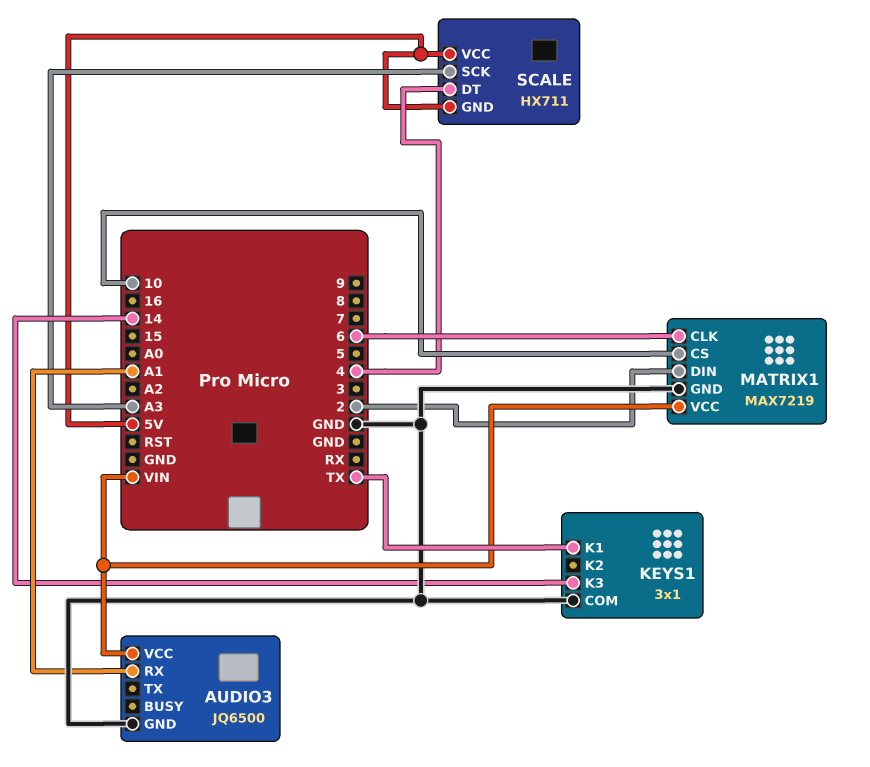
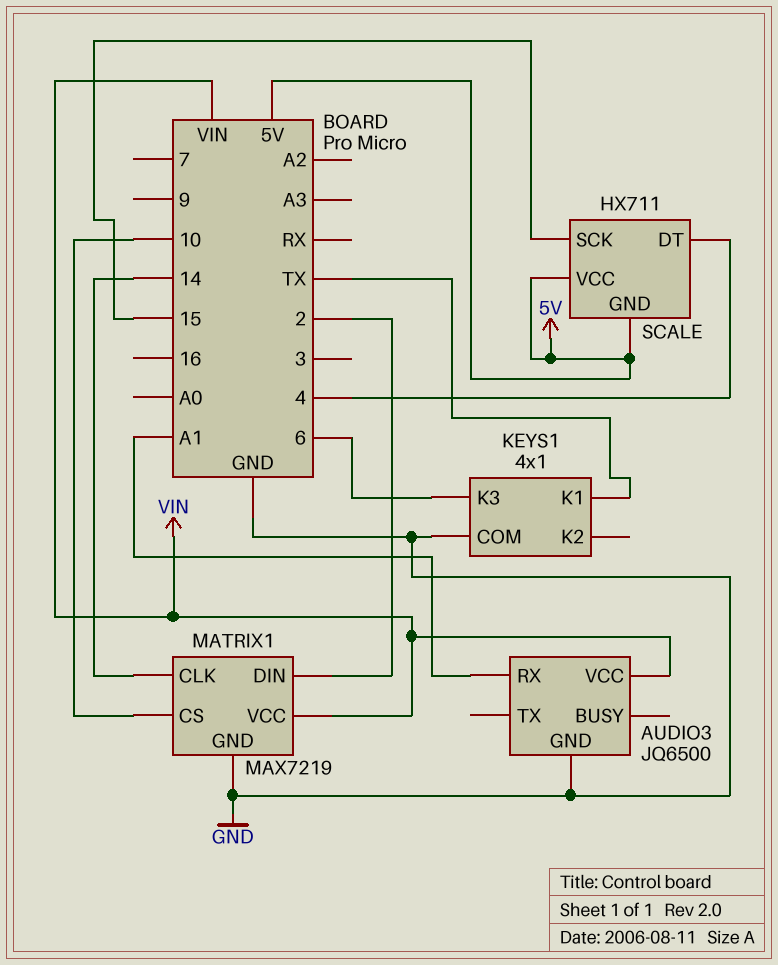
KEYS1: 3x1 -> 4x1
KEYS1 pin K3: 14 -> 6
MATRIX1 pin CLK: 6 -> 14
SCALE pin SCK: A3 -> 15

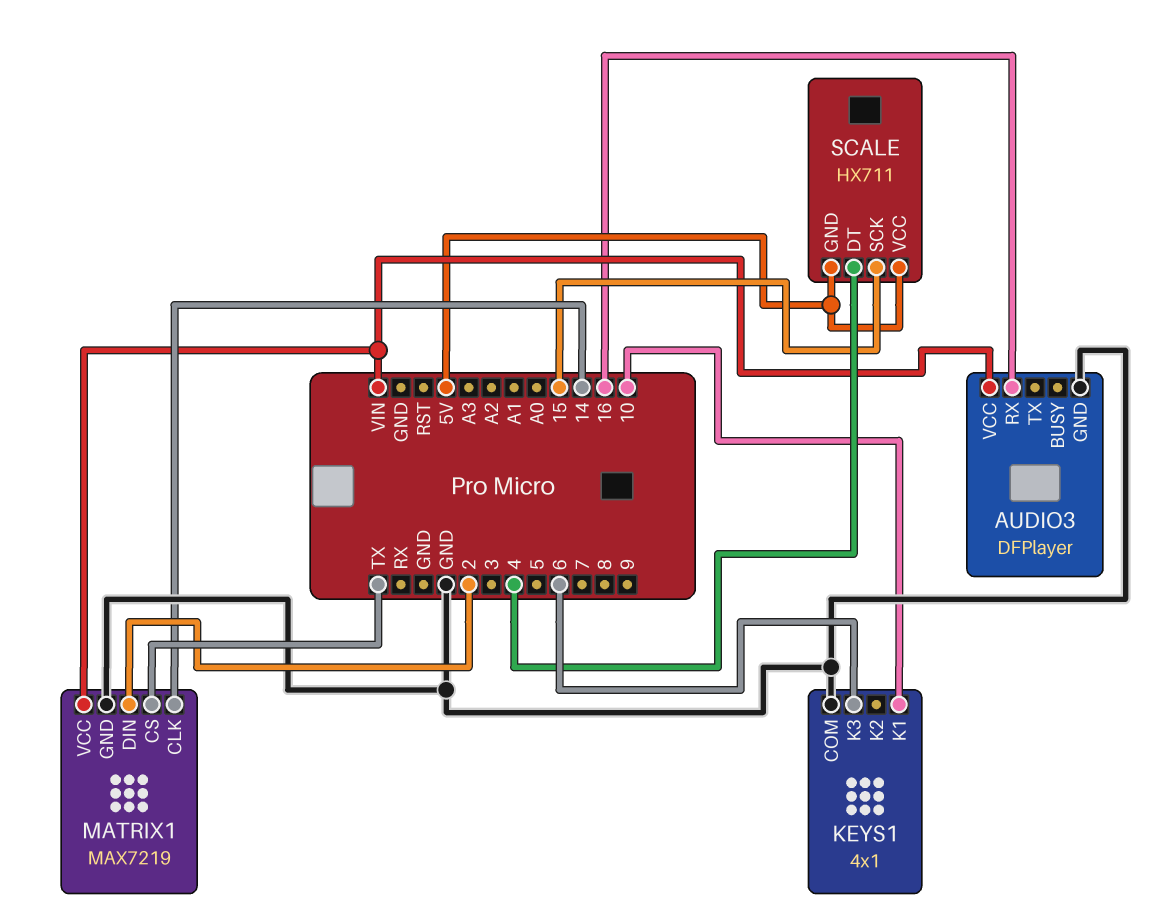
AUDIO3: JQ6500 -> DFPlayer
AUDIO3 pin RX: A1 -> 16
KEYS1 pin K1: TX -> 10
MATRIX1 pin CS: 10 -> TX

